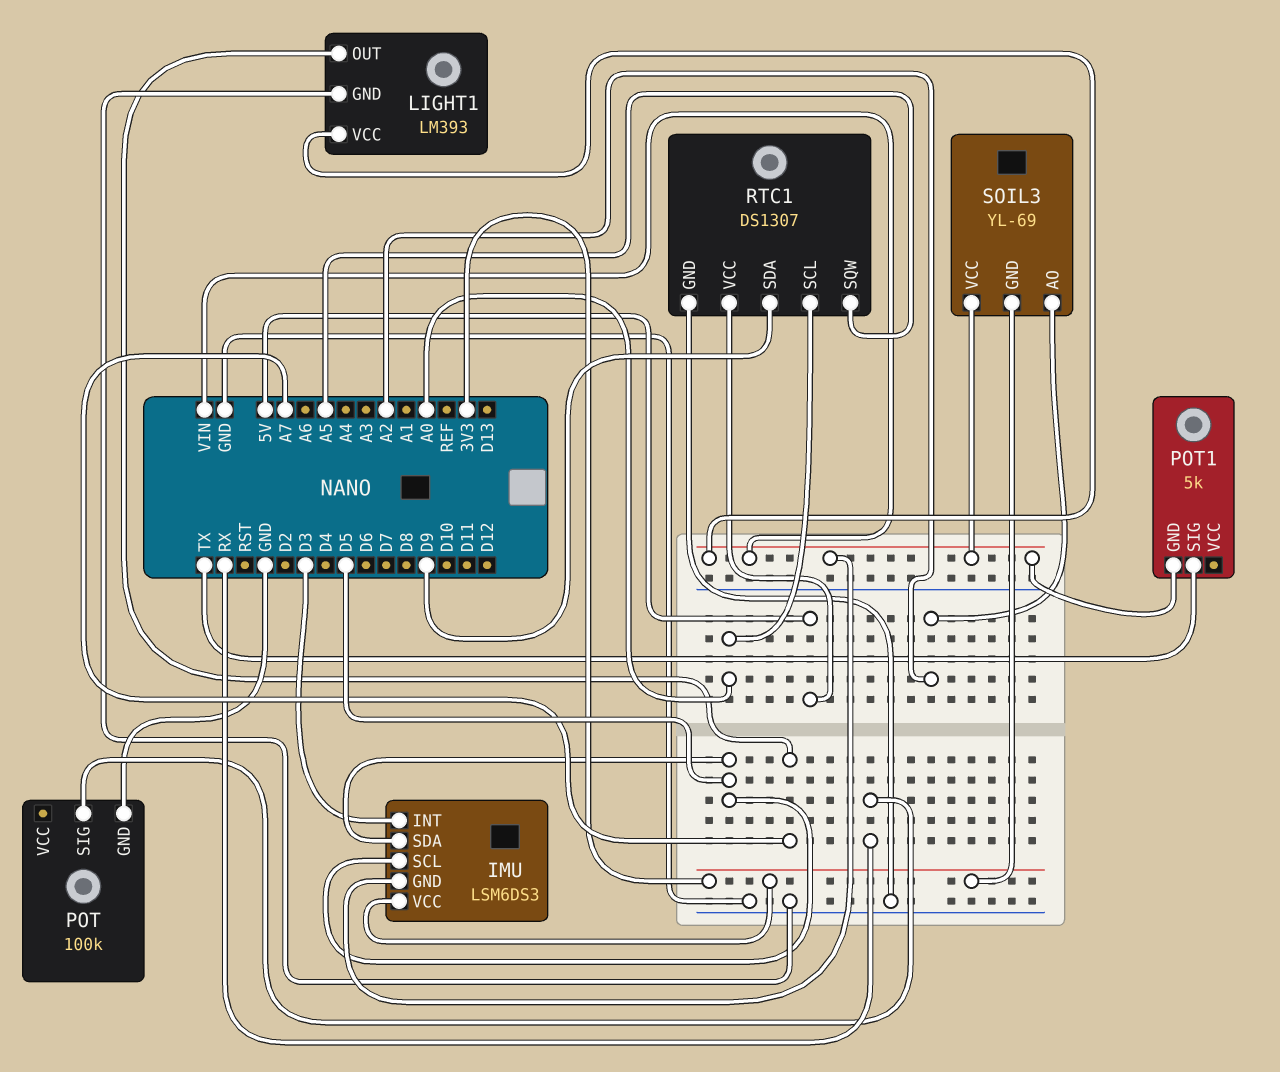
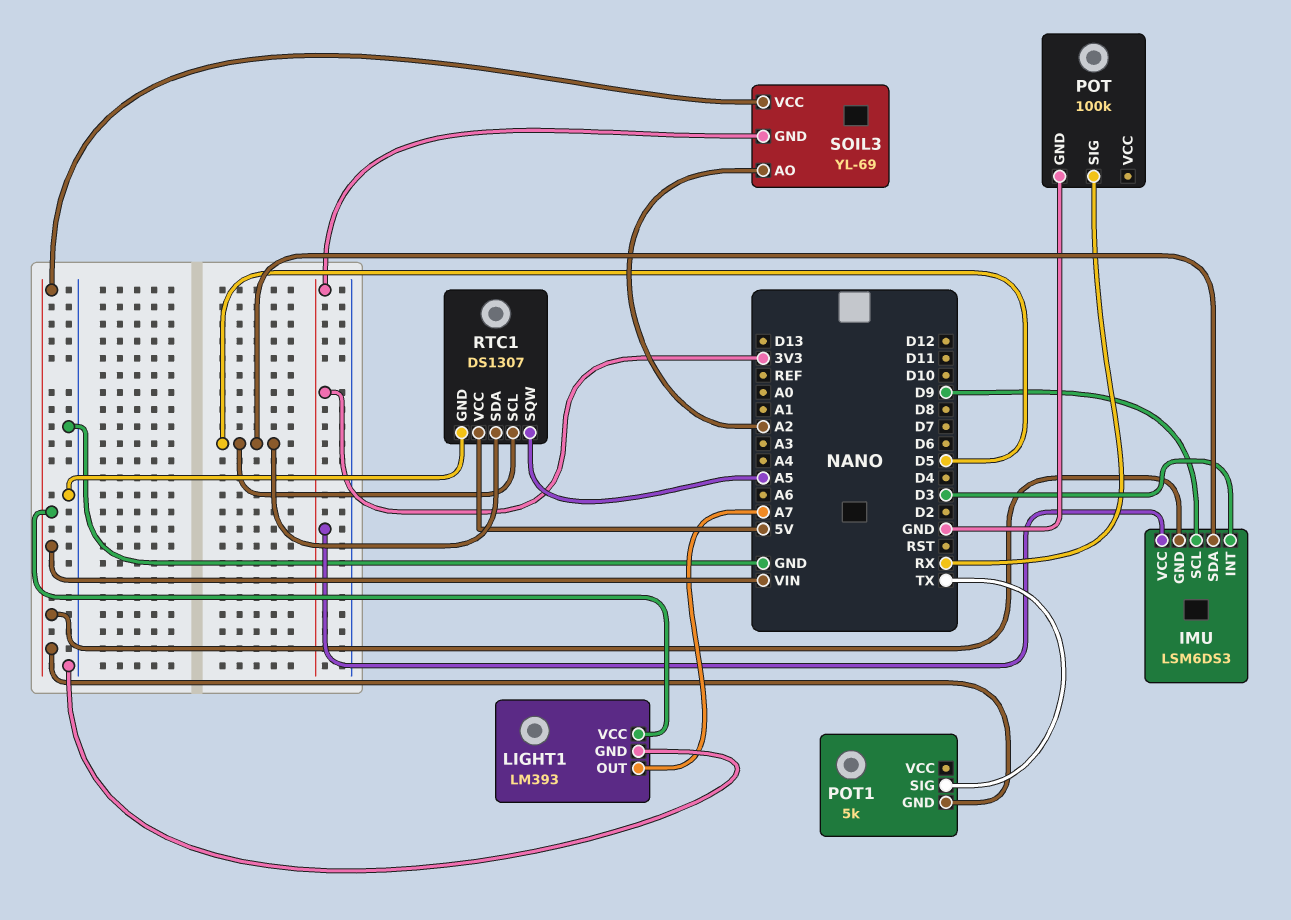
IMU pin SCL: D5 -> D9
RTC1 pin SCL: A0 -> D5
RTC1 pin SDA: D9 -> D5

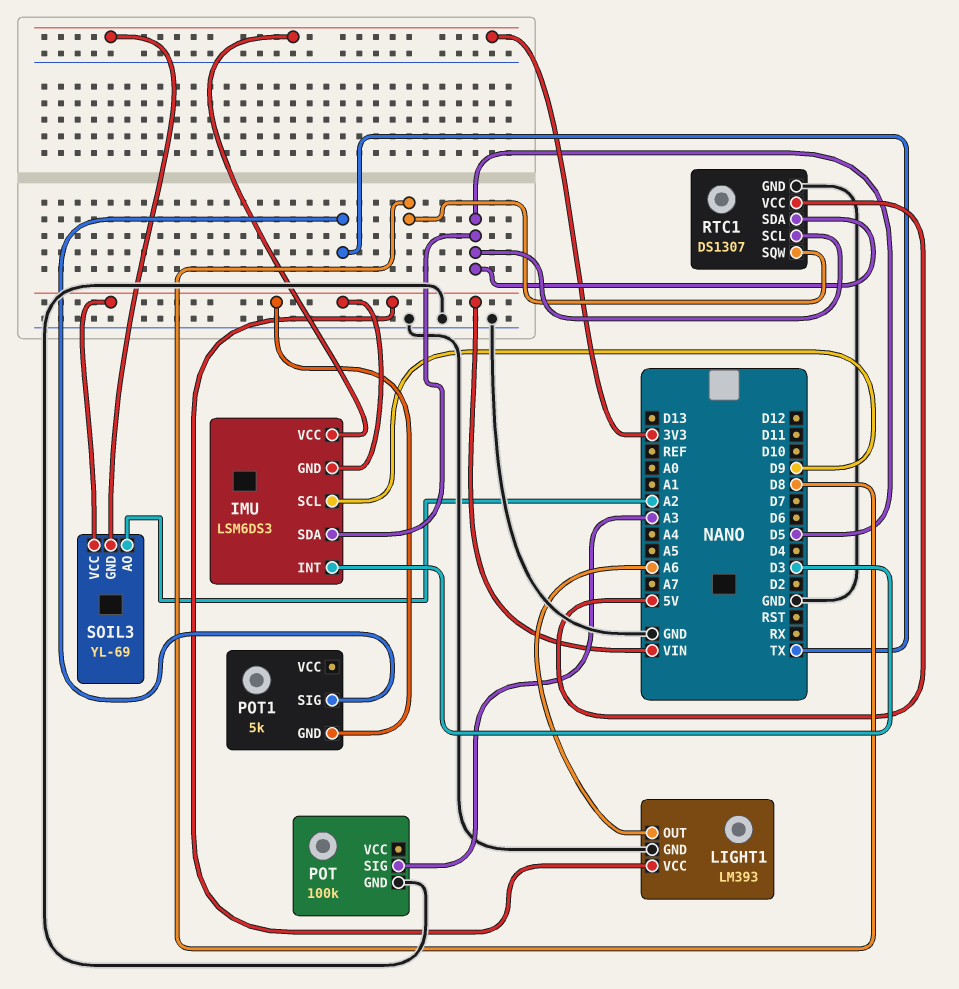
LIGHT1 pin OUT: A7 -> A6
POT pin SIG: RX -> A3
RTC1 pin SQW: A5 -> D8

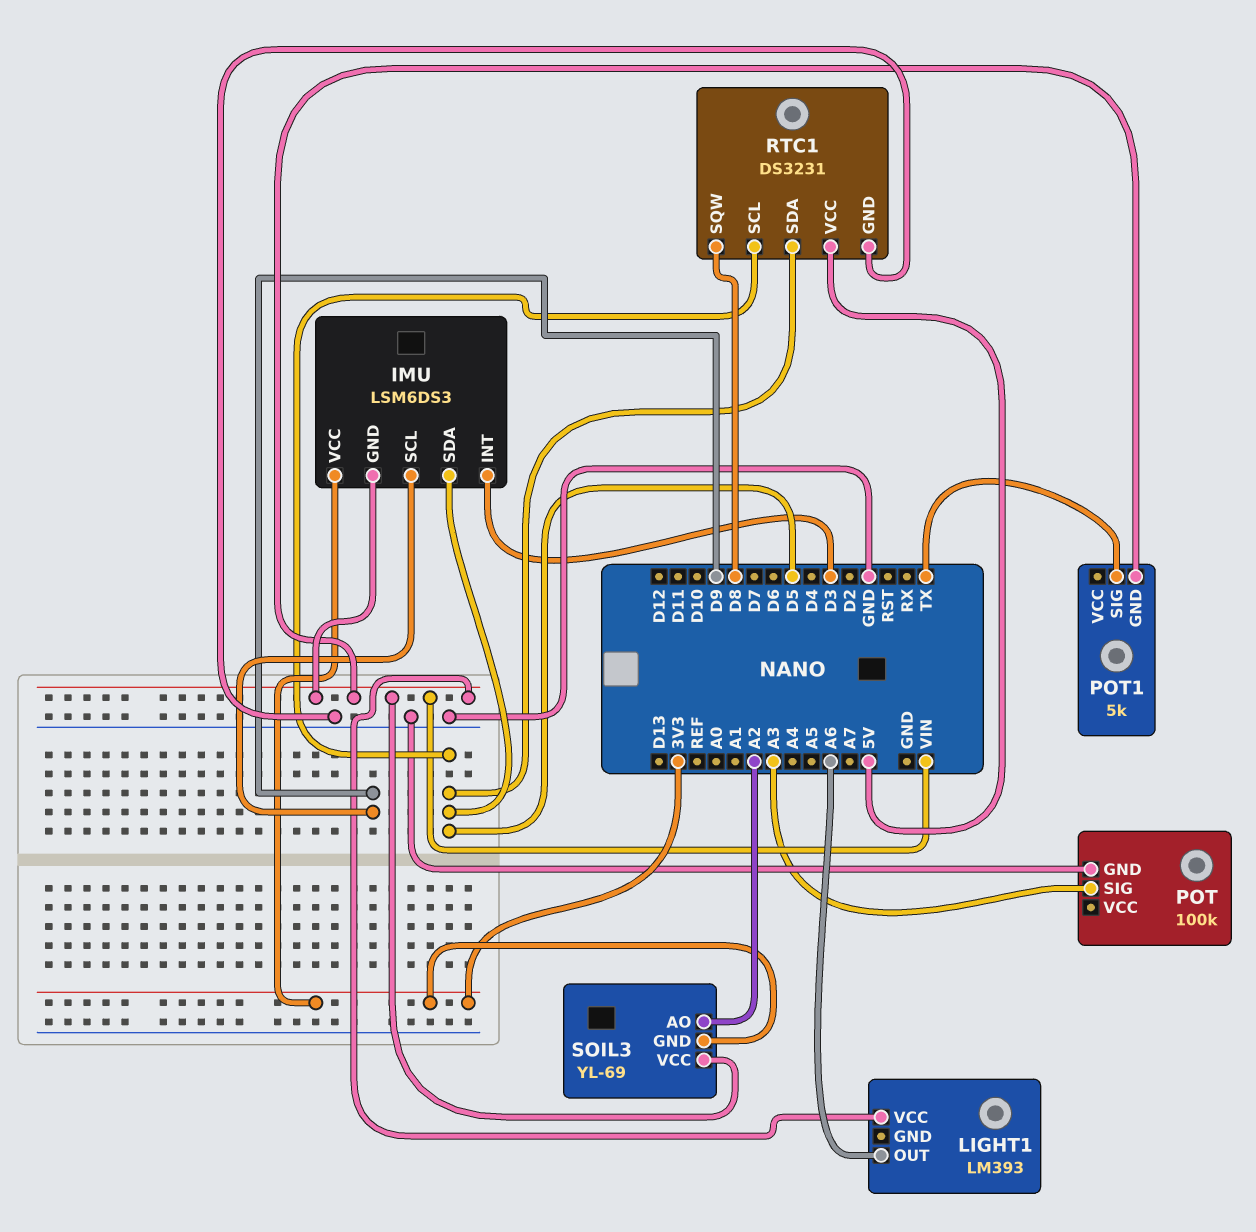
LIGHT1 pin GND: GND -> none
RTC1: DS1307 -> DS3231

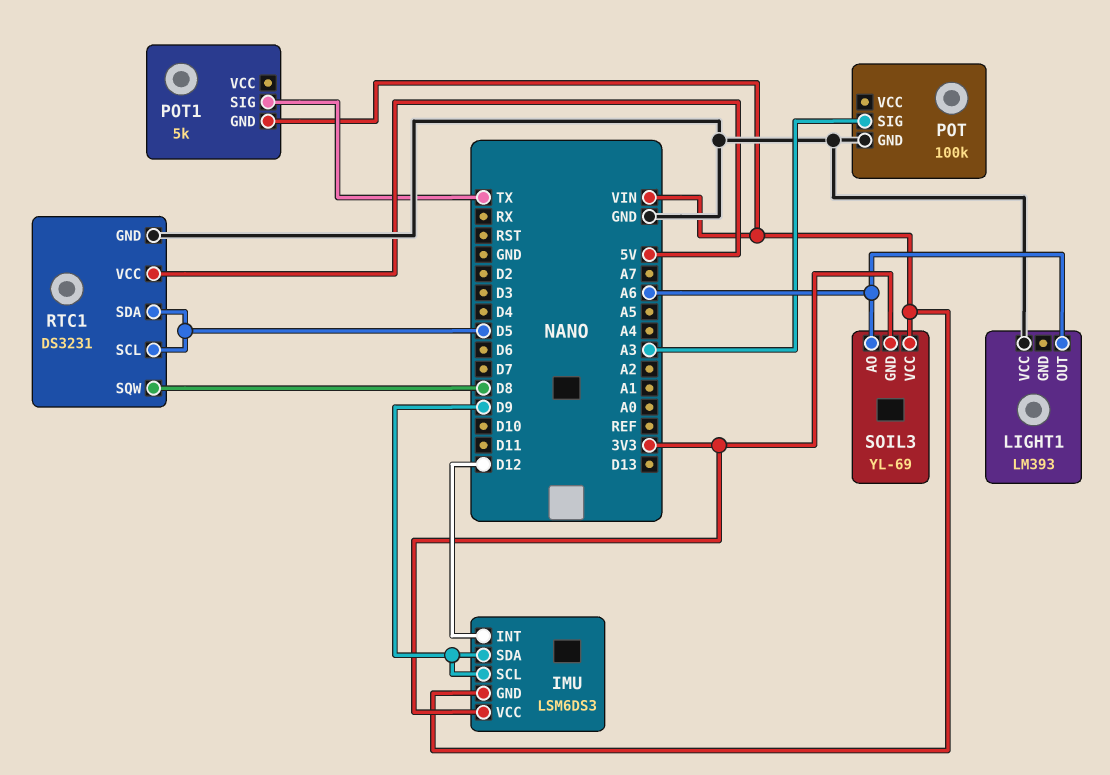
IMU pin INT: D3 -> D12
IMU pin SDA: D5 -> D9
LIGHT1 pin VCC: VIN -> GND
SOIL3 pin AO: A2 -> A6

